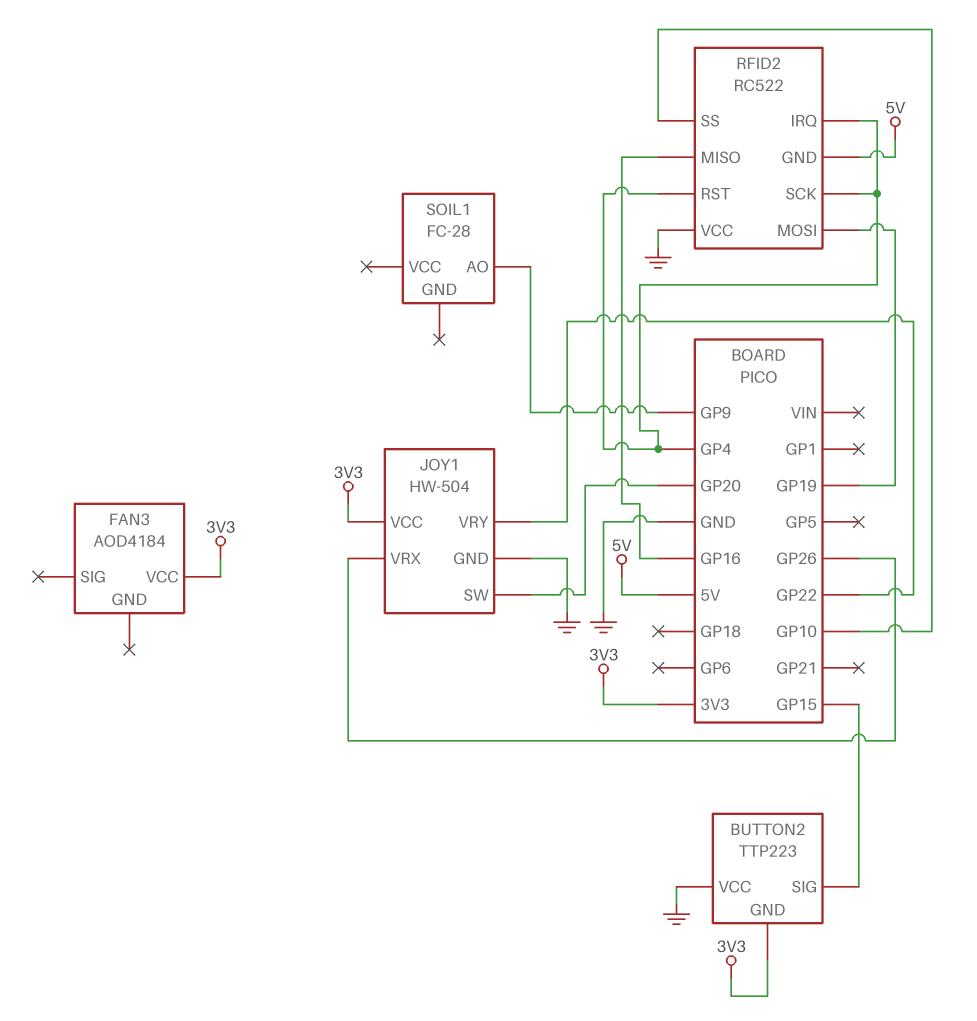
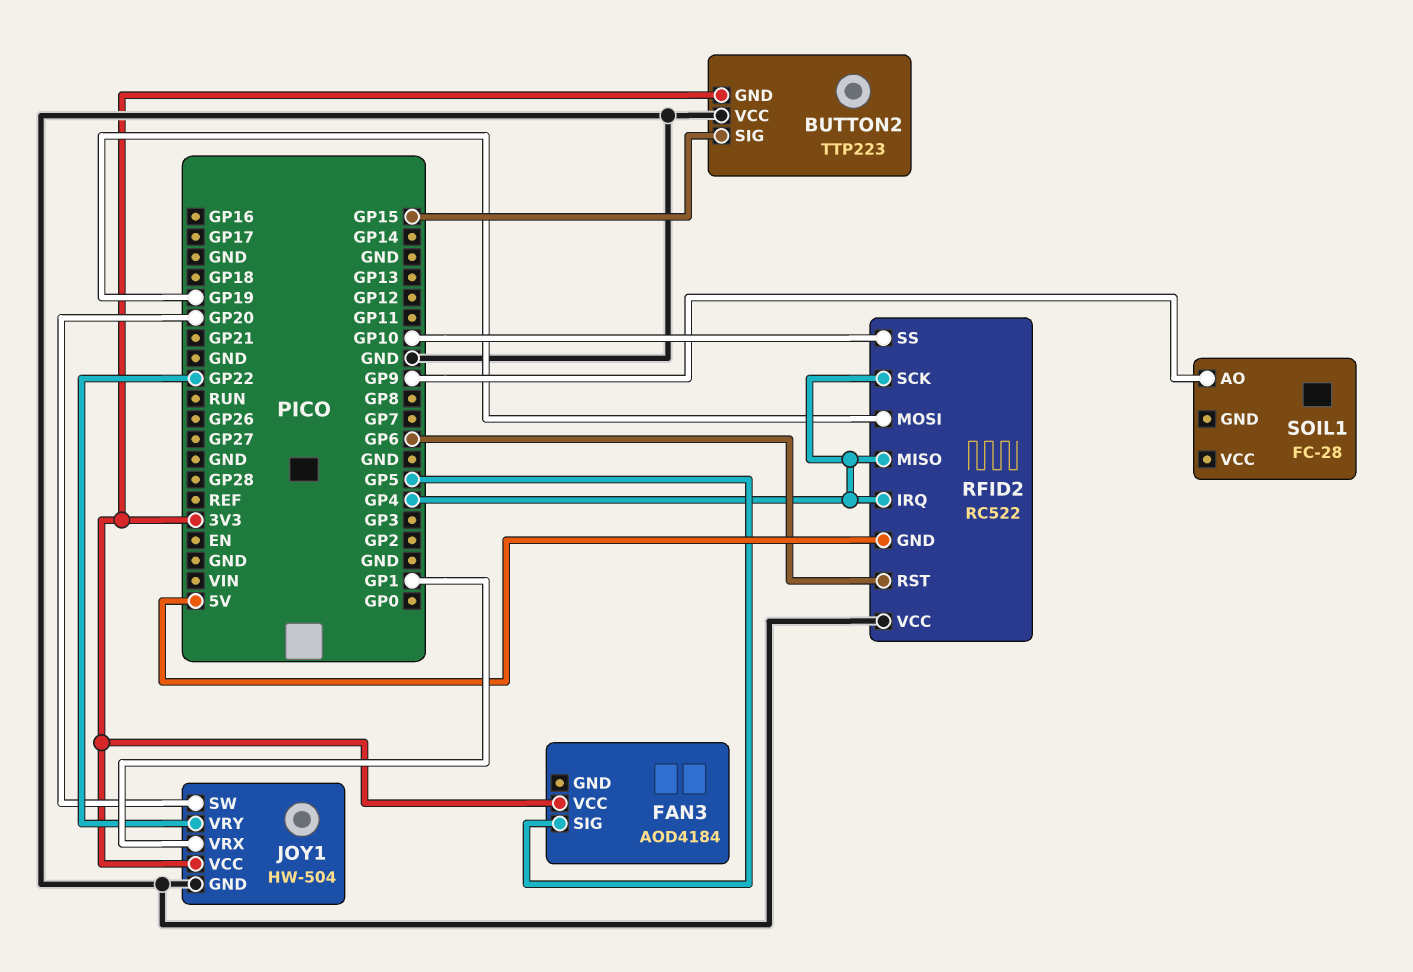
FAN3 pin SIG: none -> GP5
JOY1 pin VRX: GP26 -> GP1
RFID2 pin MISO: GP16 -> GP4
RFID2 pin RST: GP4 -> GP6

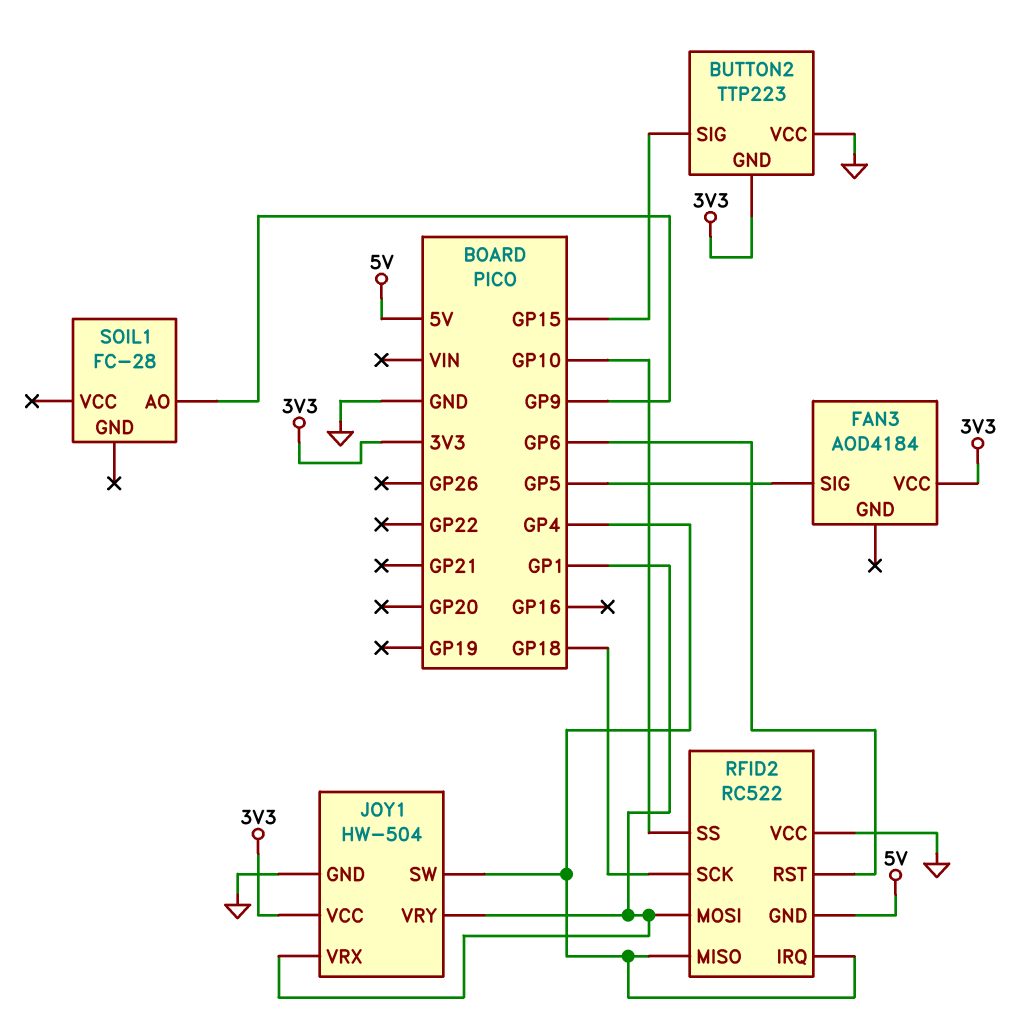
JOY1 pin SW: GP20 -> GP4
JOY1 pin VRY: GP22 -> GP1
RFID2 pin MOSI: GP19 -> GP1
RFID2 pin SCK: GP4 -> GP18

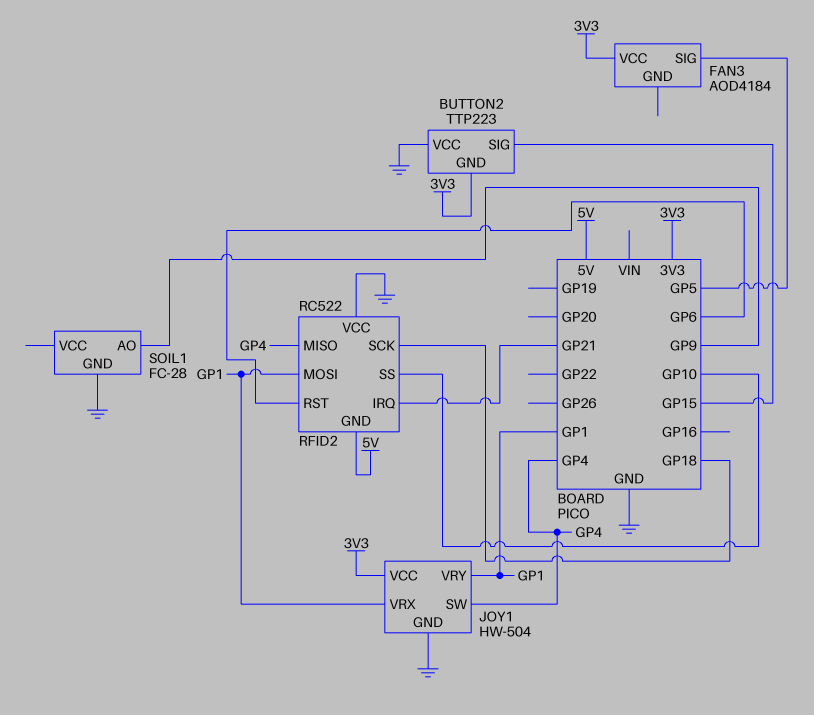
RFID2 pin IRQ: GP4 -> GP21
SOIL1 pin GND: none -> GND

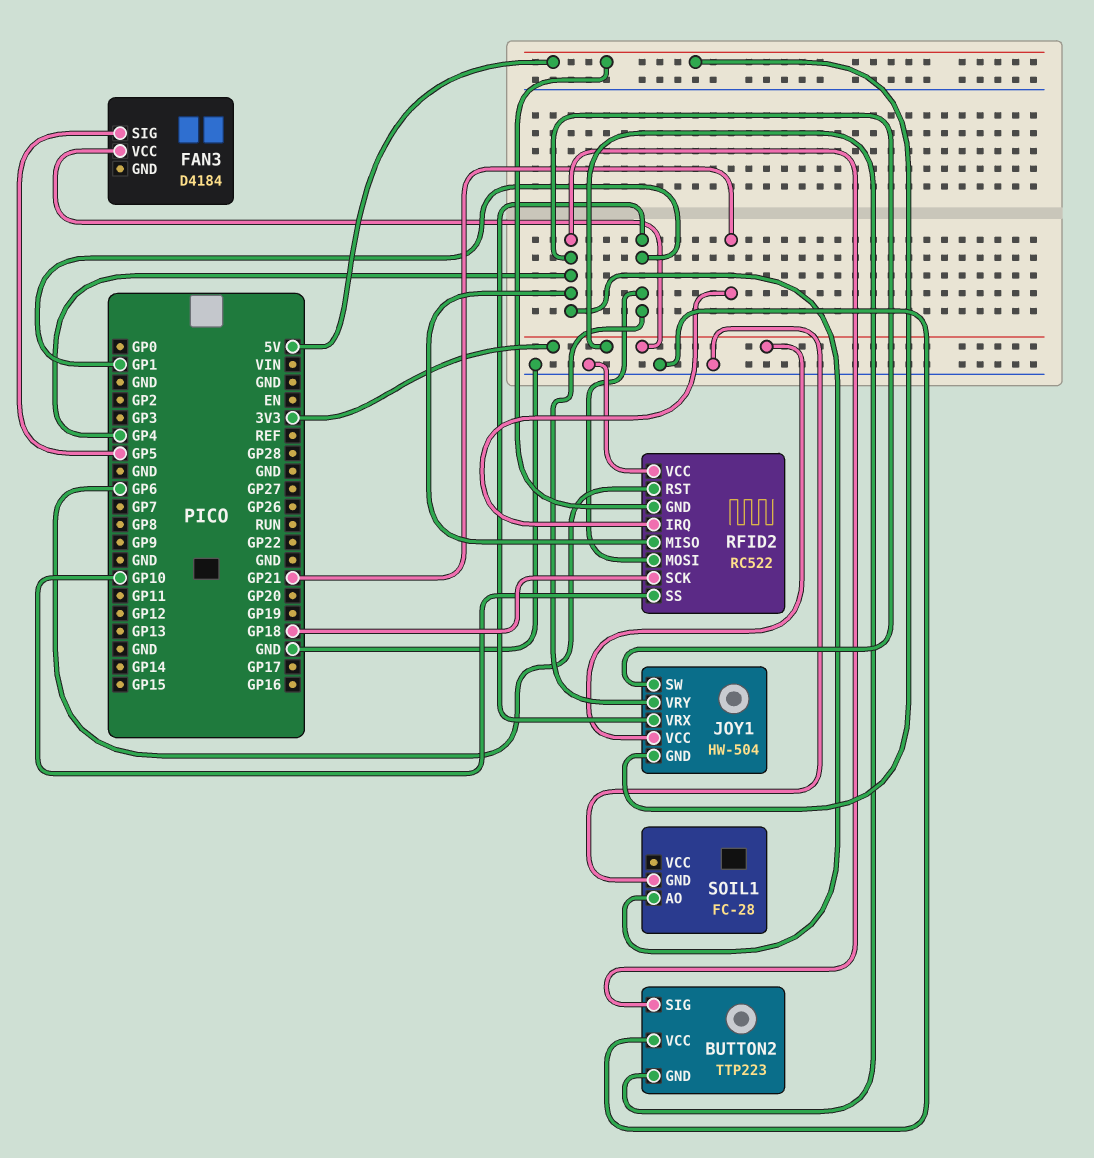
BUTTON2 pin SIG: GP15 -> GP4
FAN3: AOD4184 -> D4184
JOY1 pin GND: GND -> 5V
SOIL1 pin AO: GP9 -> GP4

